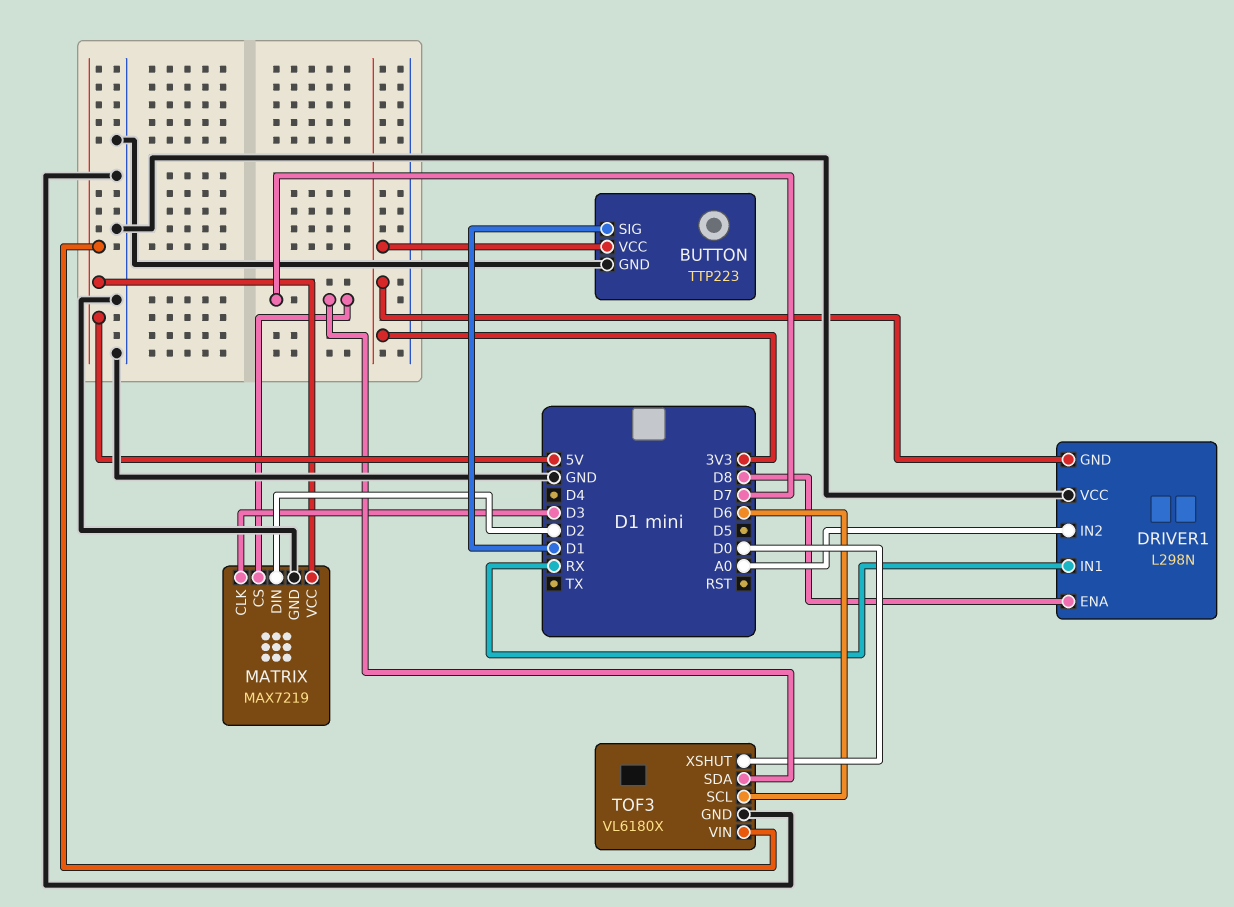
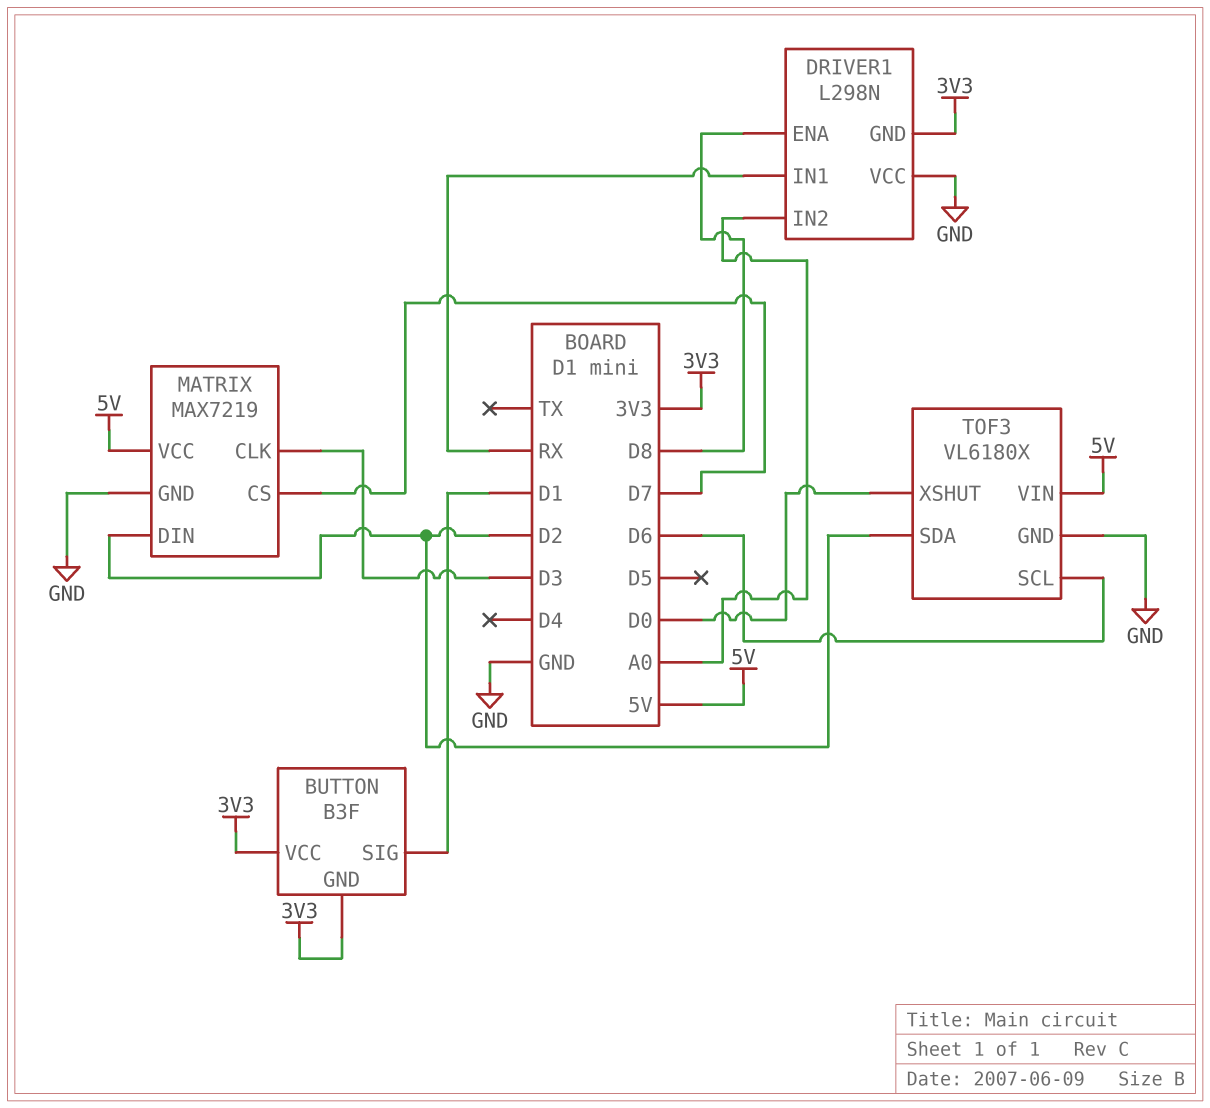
BUTTON: TTP223 -> B3F
BUTTON pin GND: GND -> 3V3
TOF3 pin SDA: D7 -> D2

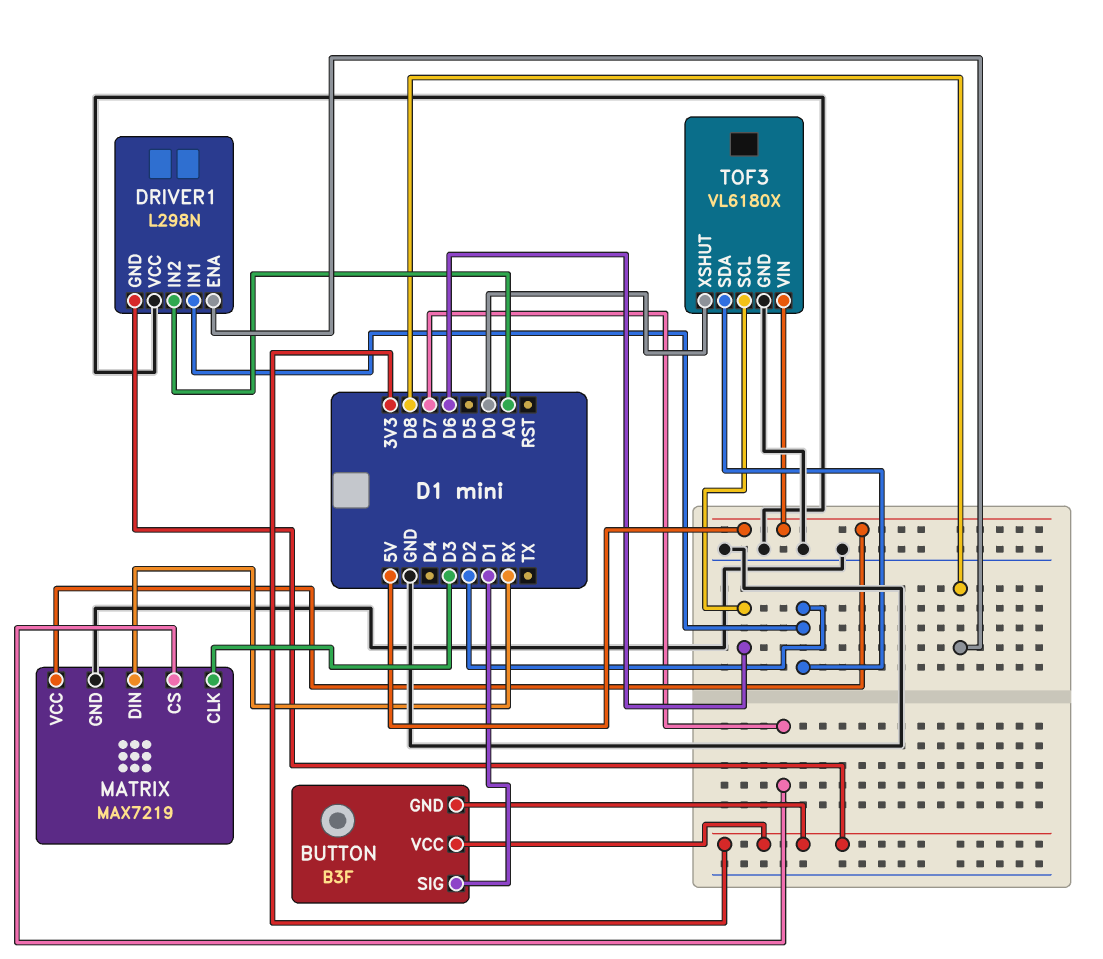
DRIVER1 pin IN1: RX -> D2
MATRIX pin DIN: D2 -> RX

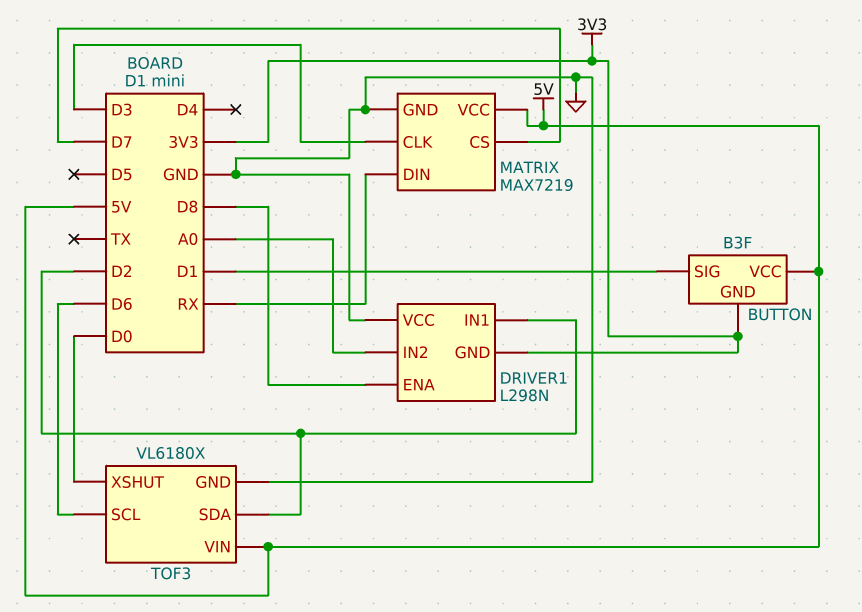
BUTTON pin VCC: 3V3 -> 5V

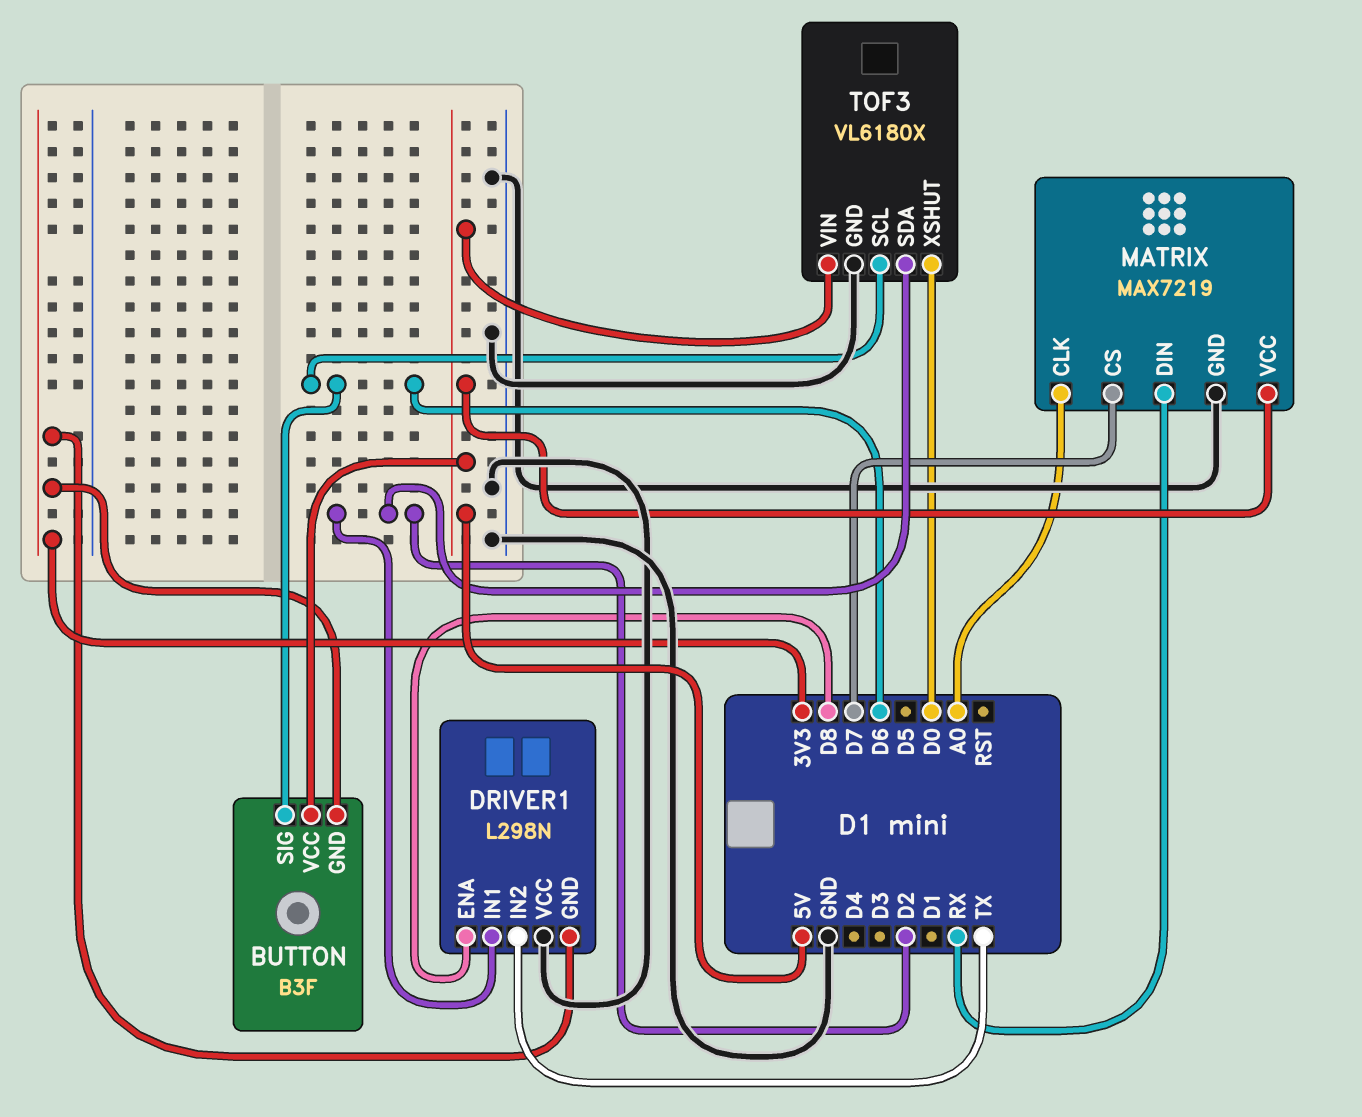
BUTTON pin SIG: D1 -> D6
DRIVER1 pin IN2: A0 -> TX
MATRIX pin CLK: D3 -> A0

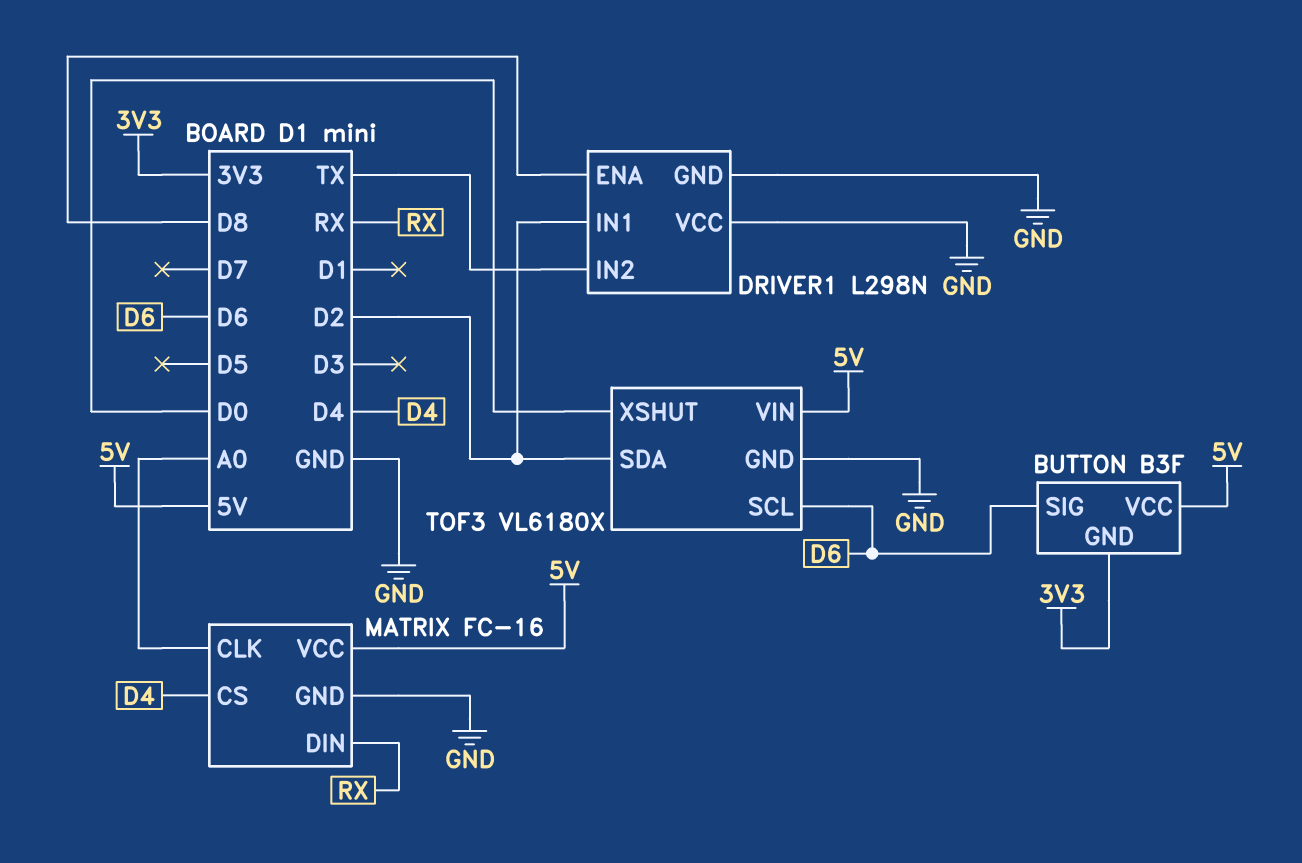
DRIVER1 pin GND: 3V3 -> GND
MATRIX: MAX7219 -> FC-16
MATRIX pin CS: D7 -> D4

